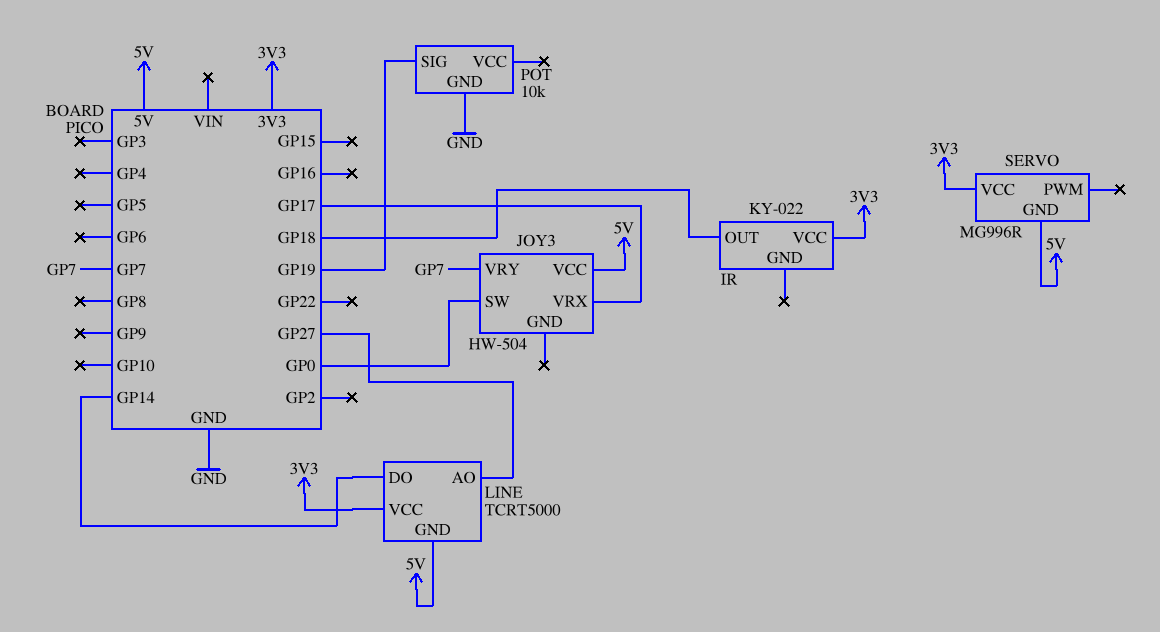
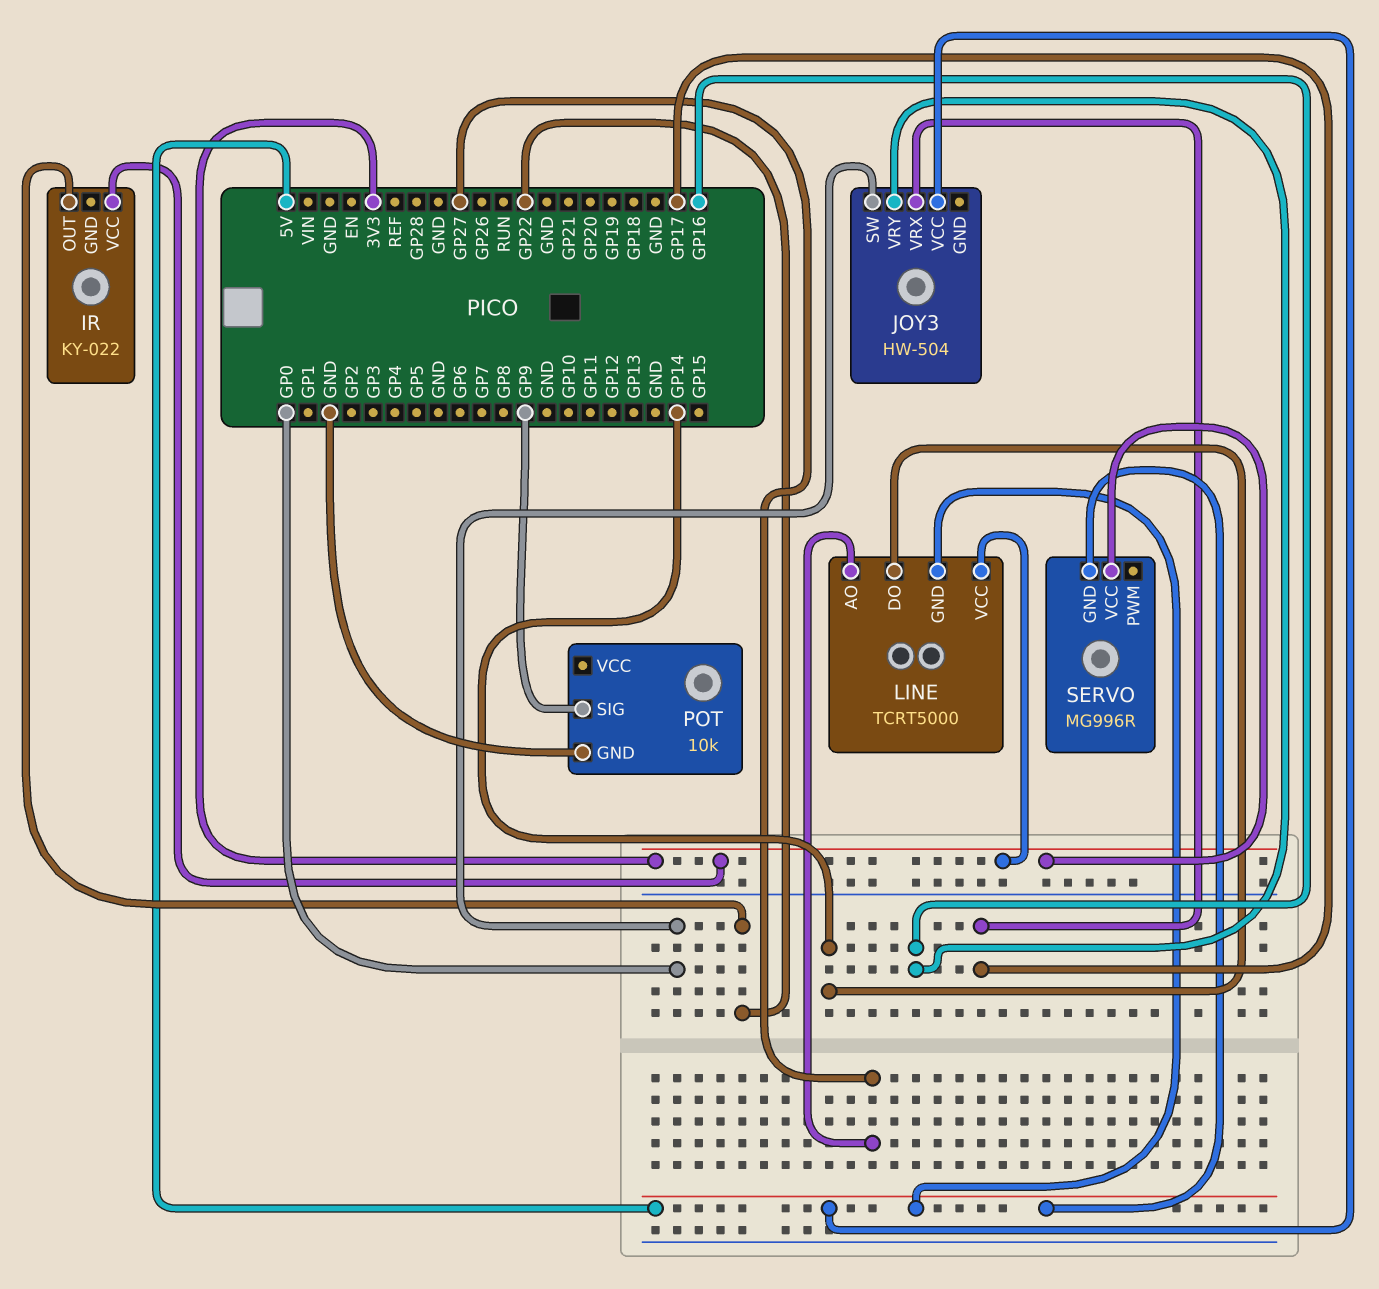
IR pin OUT: GP18 -> GP22
JOY3 pin VRY: GP7 -> GP16
POT pin SIG: GP19 -> GP9

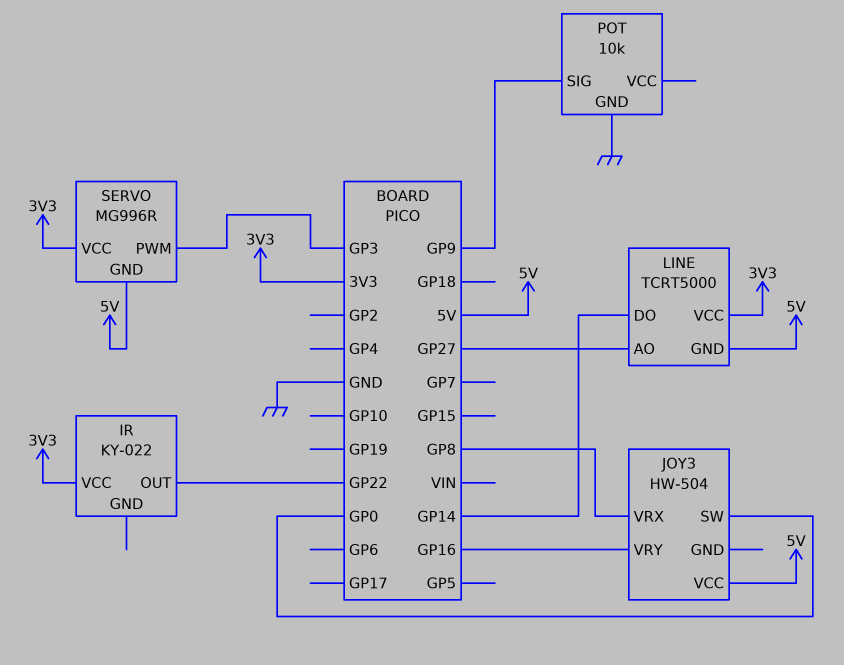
JOY3 pin VRX: GP17 -> GP8
SERVO pin PWM: none -> GP3

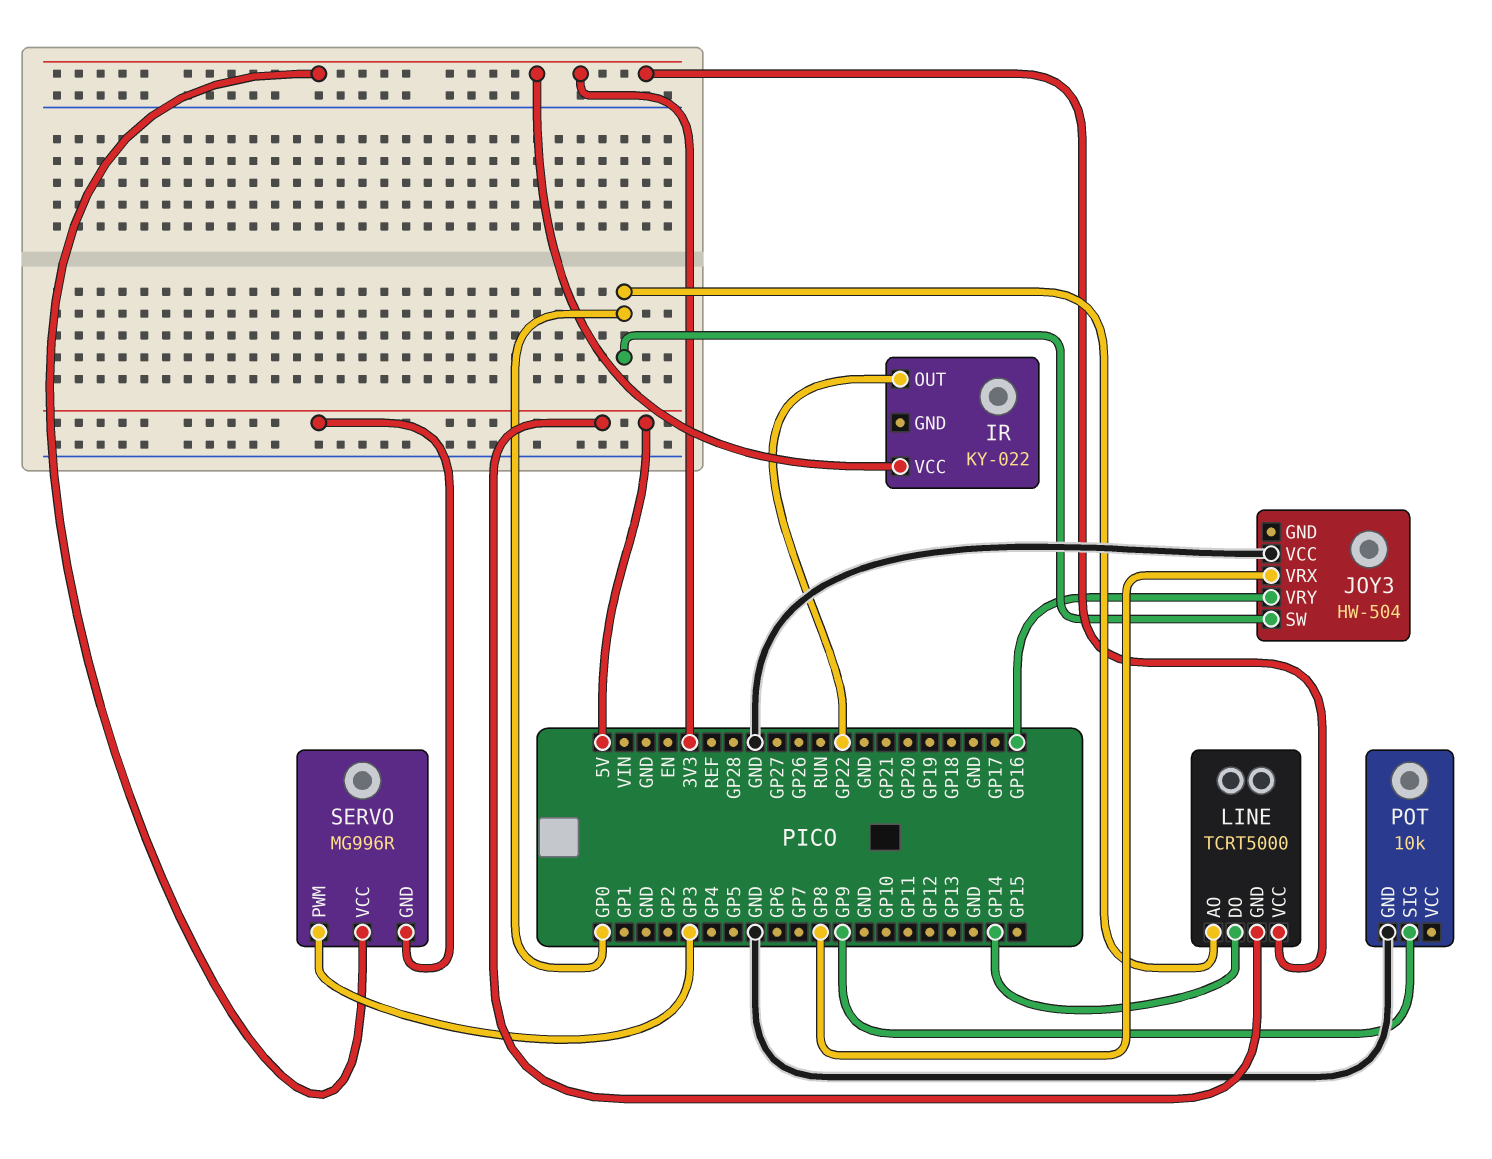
JOY3 pin VCC: 5V -> GND
LINE pin AO: GP27 -> GP0

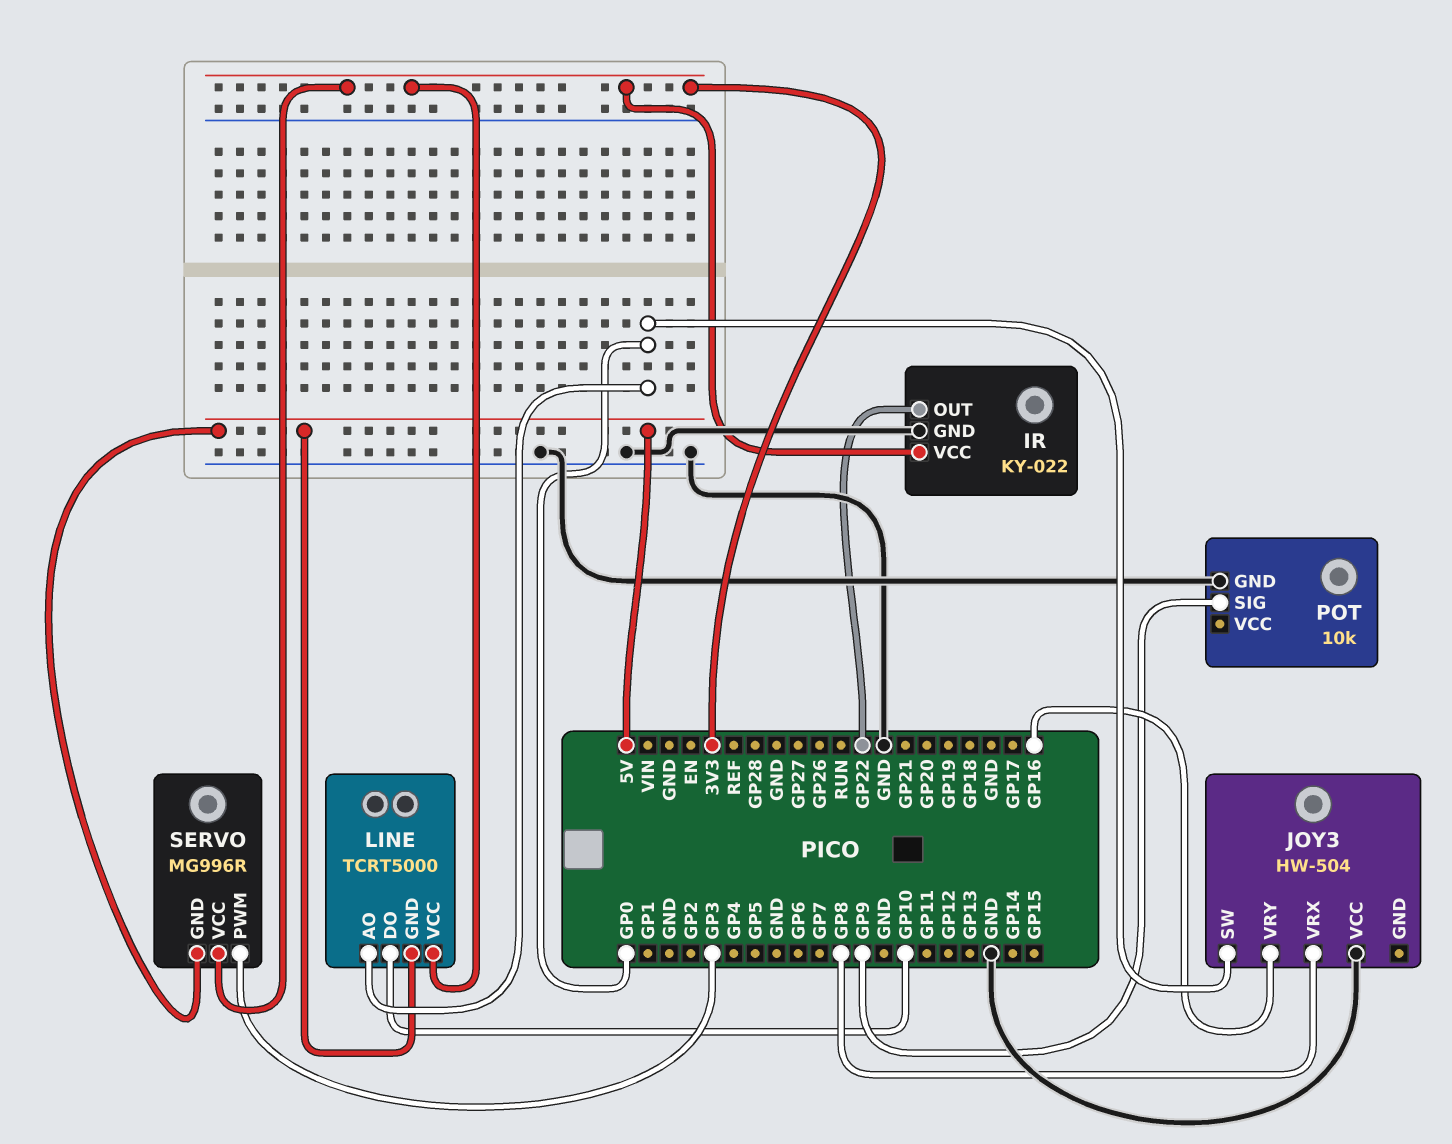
IR pin GND: none -> GND
LINE pin DO: GP14 -> GP10

